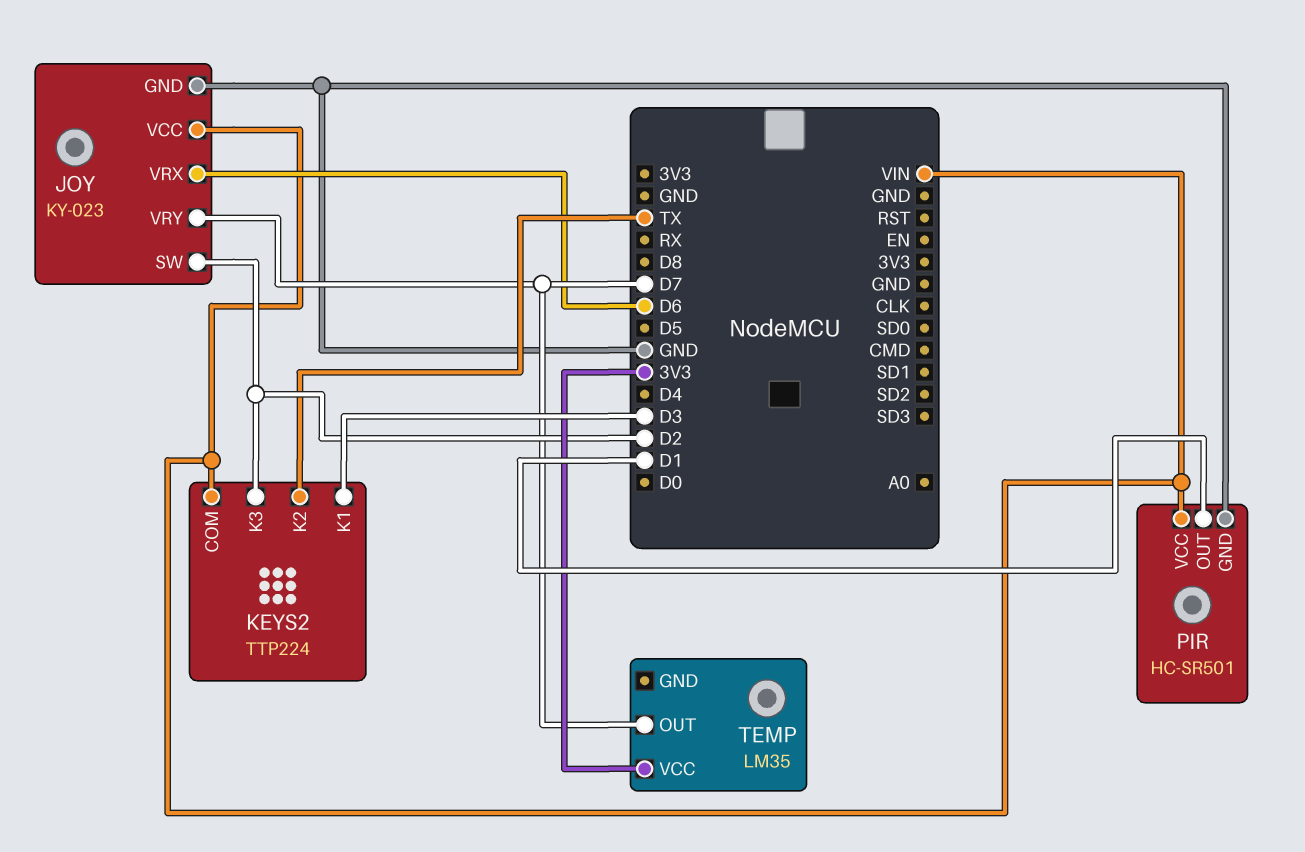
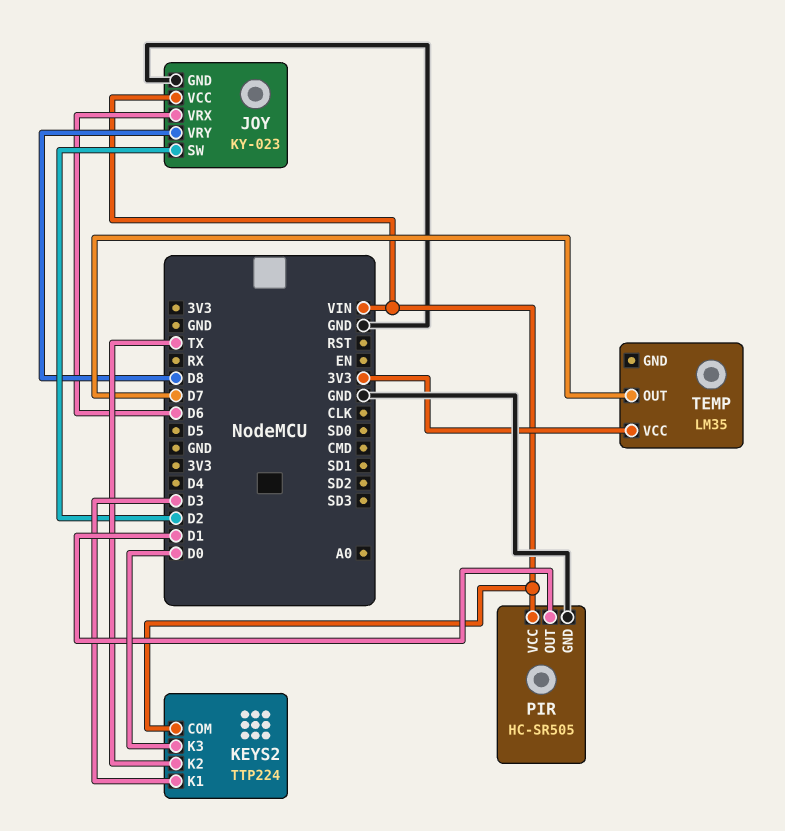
JOY pin VRY: D7 -> D8
KEYS2 pin K3: D2 -> D0
PIR: HC-SR501 -> HC-SR505

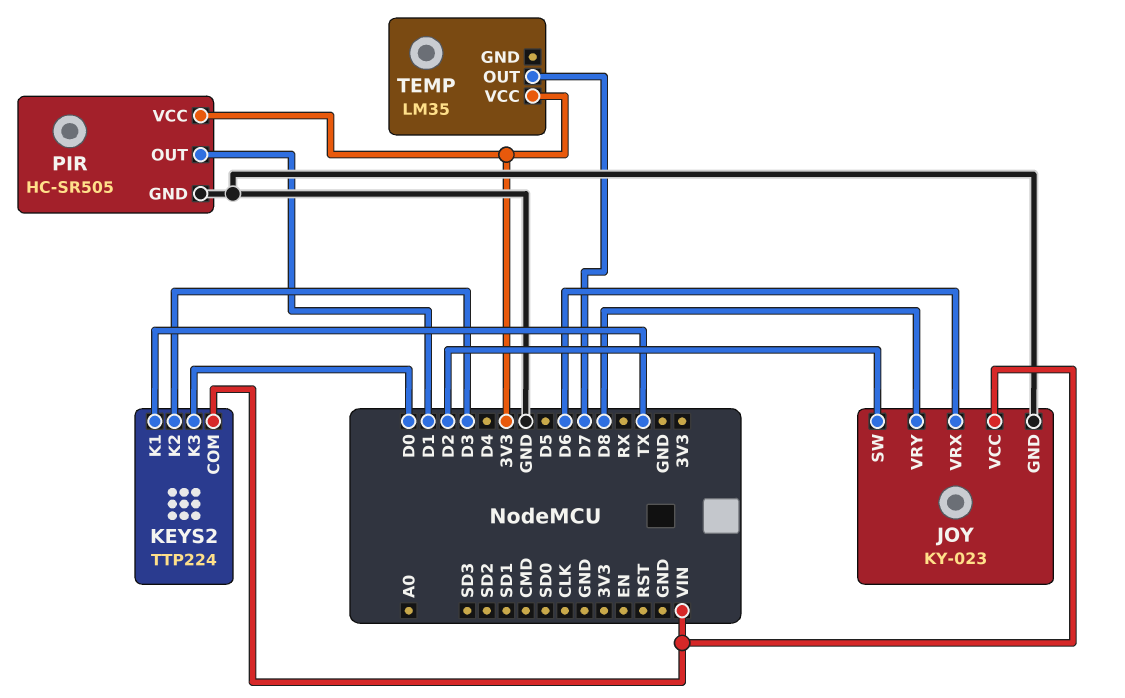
KEYS2 pin K1: D3 -> TX
KEYS2 pin K2: TX -> D3
PIR pin VCC: VIN -> 3V3

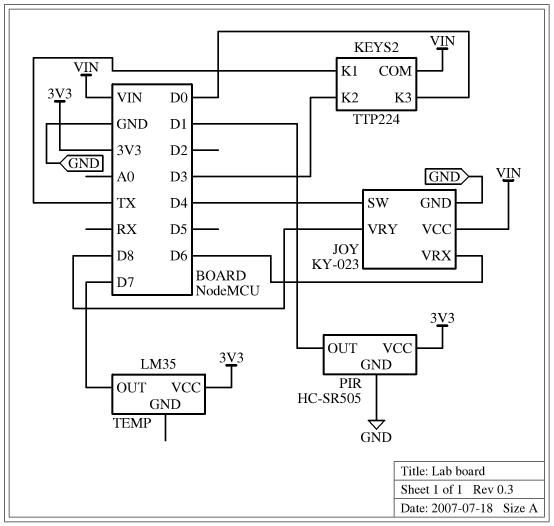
JOY pin SW: D2 -> D4

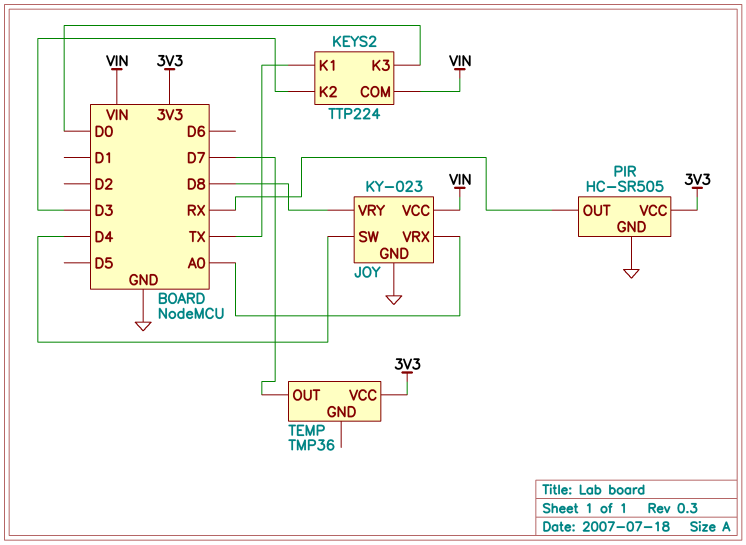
JOY pin VRX: D6 -> A0
PIR pin OUT: D1 -> RX
TEMP: LM35 -> TMP36

